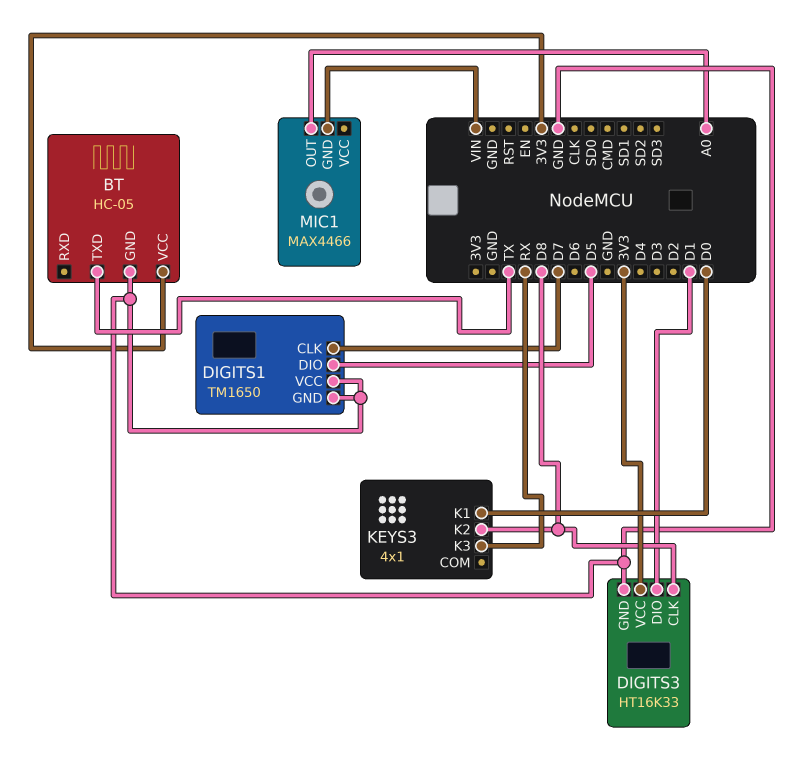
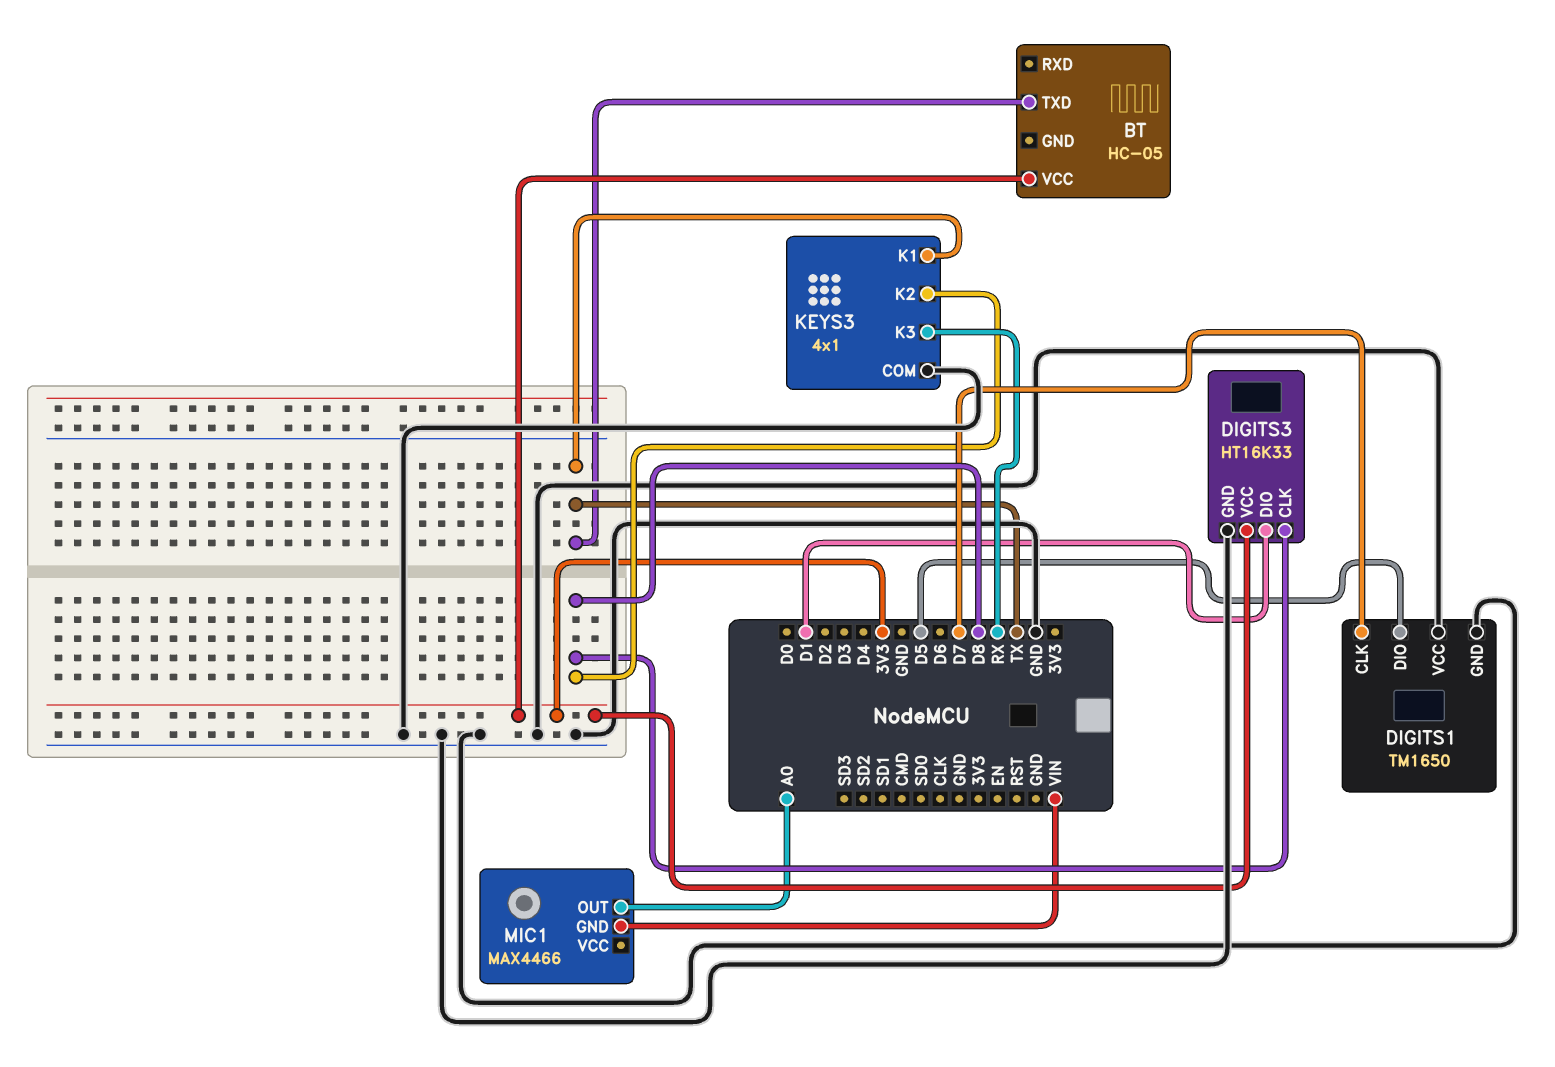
BT pin GND: GND -> none
KEYS3 pin COM: none -> GND
KEYS3 pin K1: D0 -> TX

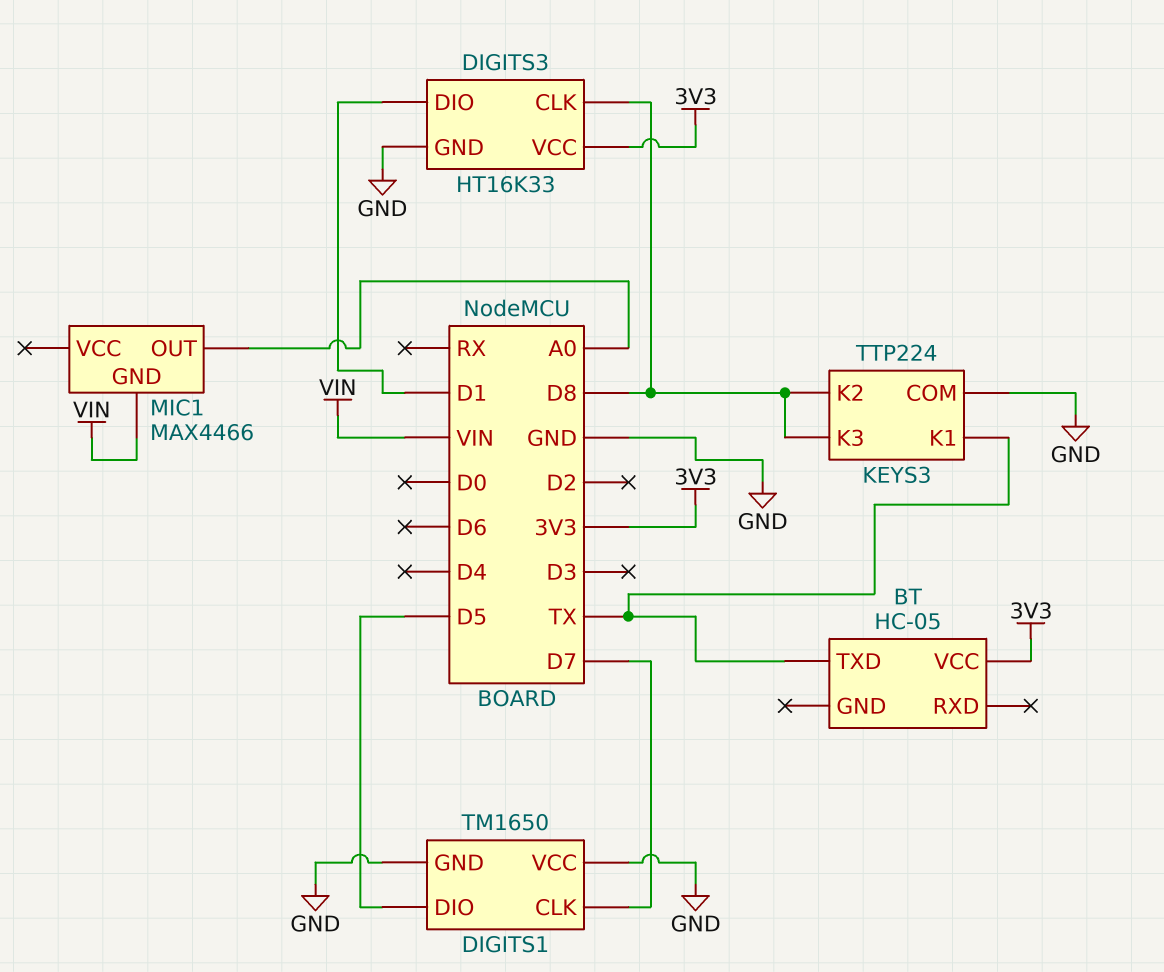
KEYS3: 4x1 -> TTP224
KEYS3 pin K3: RX -> D8

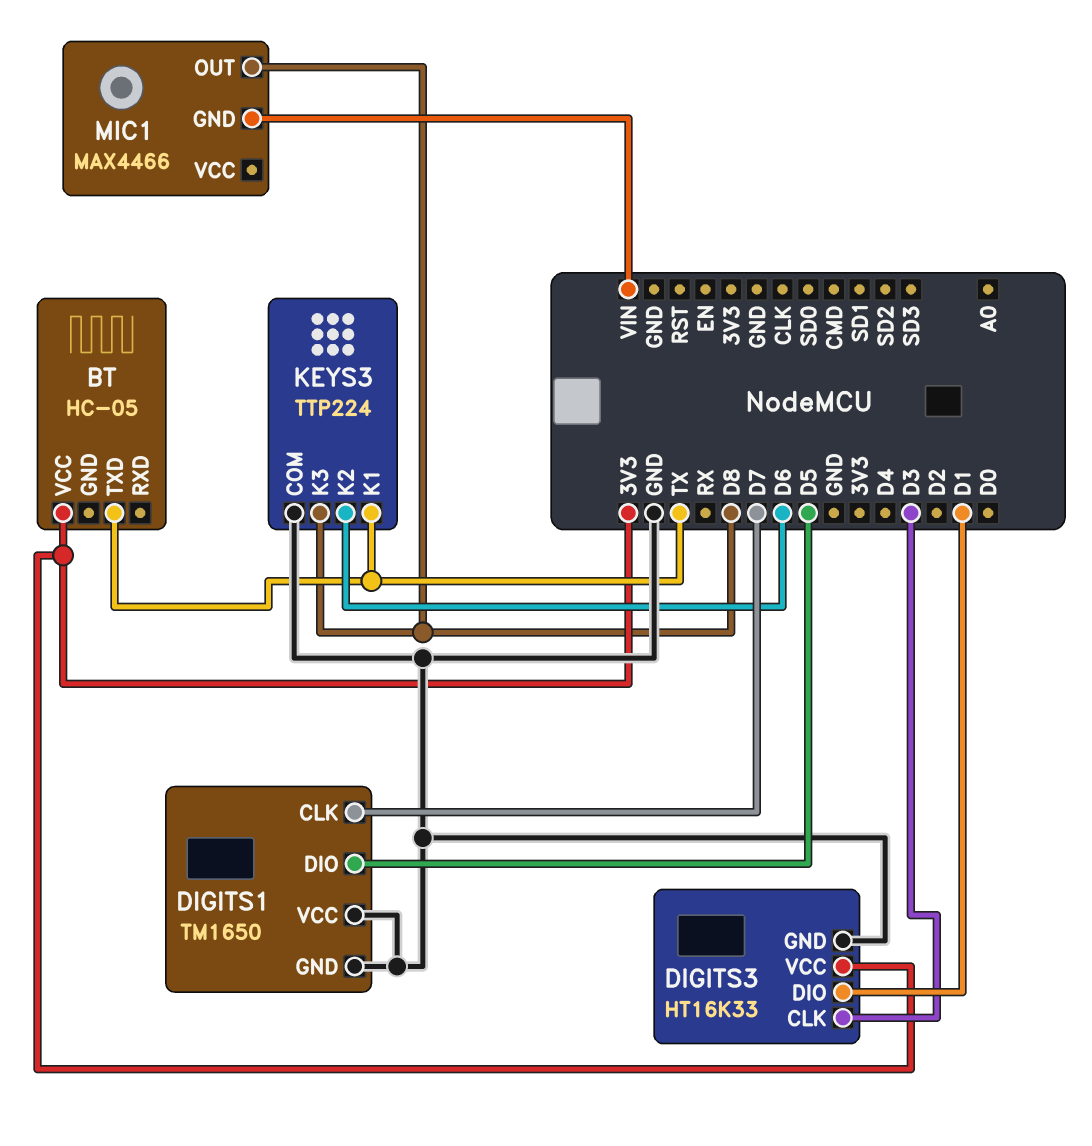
DIGITS3 pin CLK: D8 -> D3
KEYS3 pin K2: D8 -> D6
MIC1 pin OUT: A0 -> D8

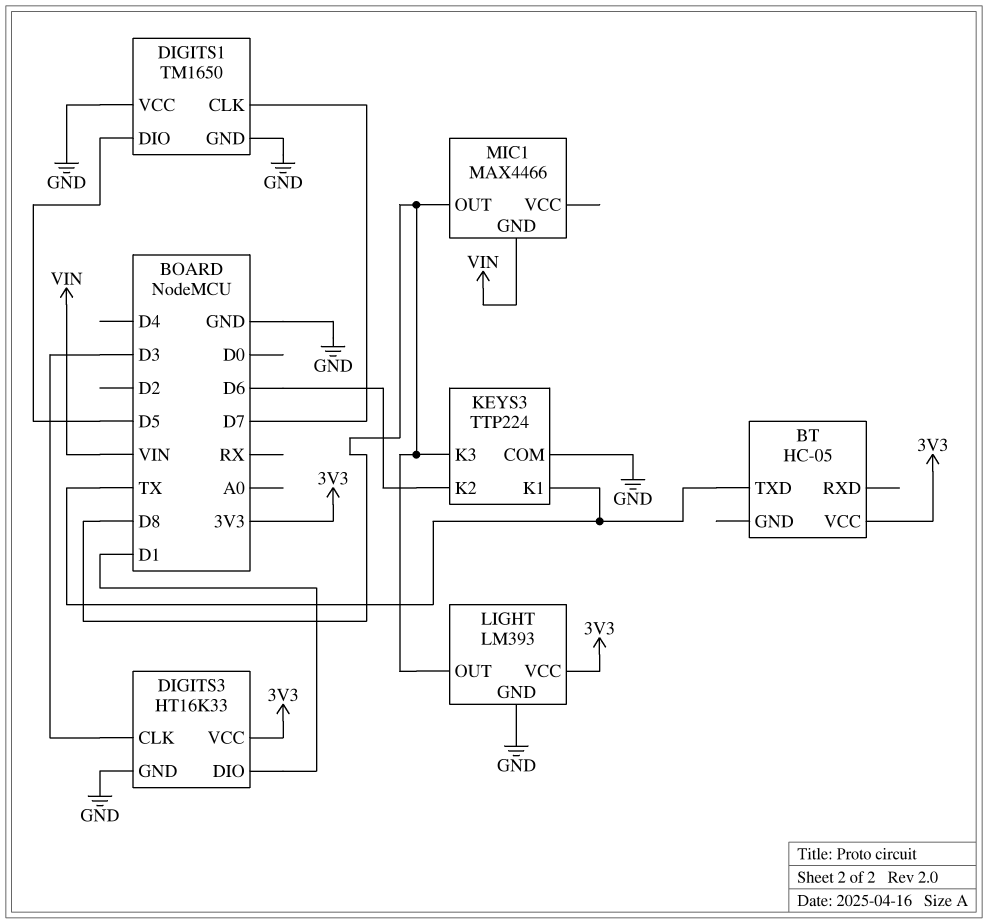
LIGHT: none -> LM393
LIGHT pin GND: none -> GND
LIGHT pin OUT: none -> D8
LIGHT pin VCC: none -> 3V3

